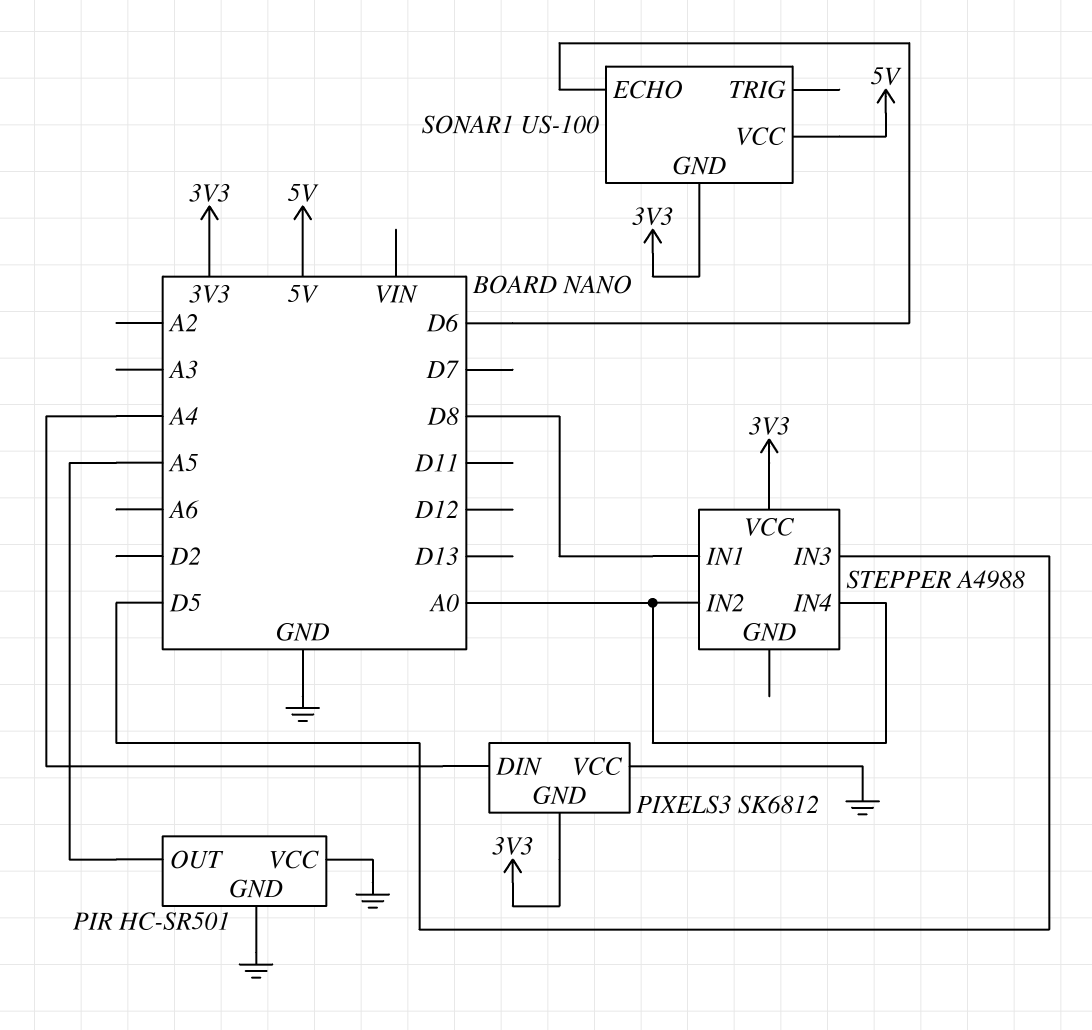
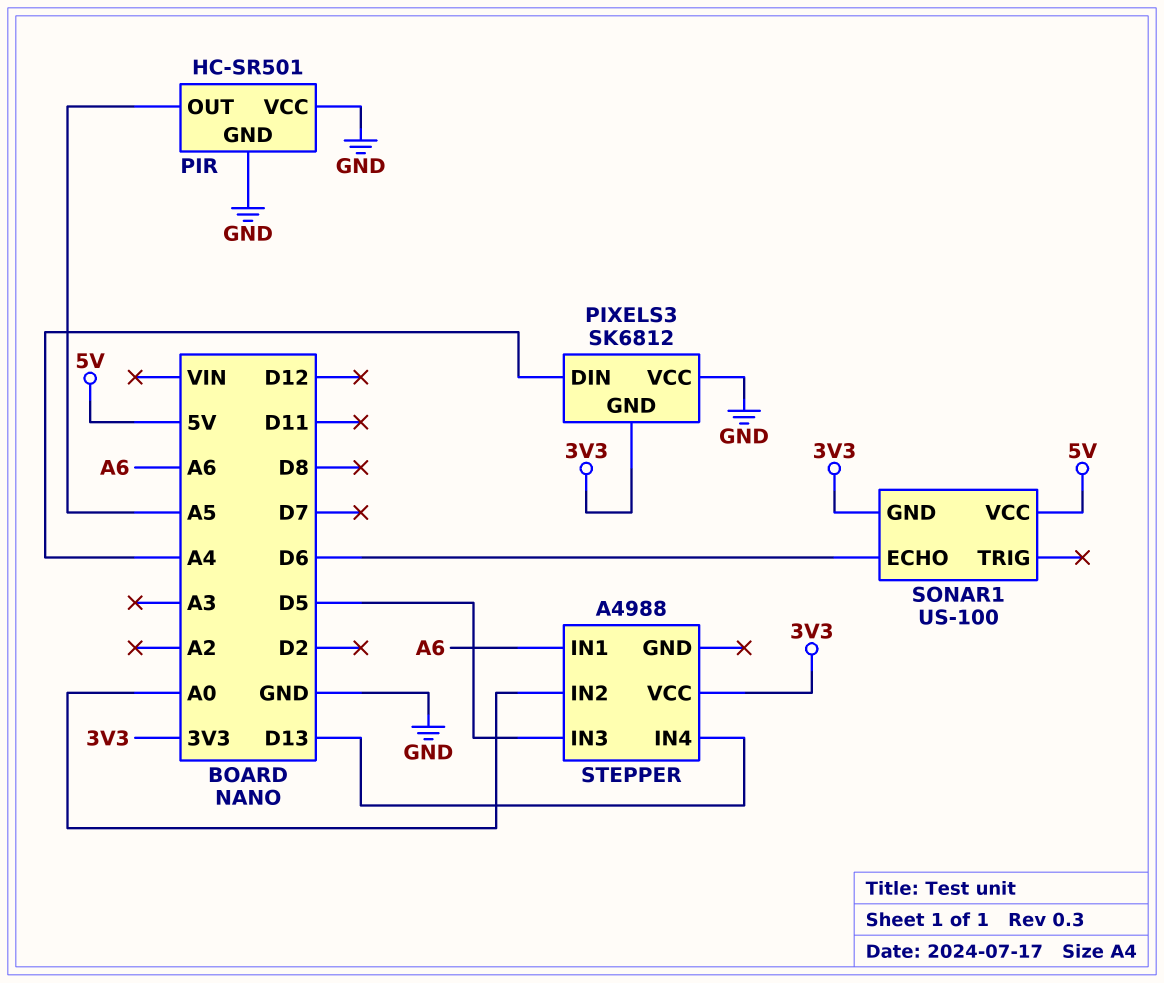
STEPPER pin IN1: D8 -> A6
STEPPER pin IN4: A0 -> D13

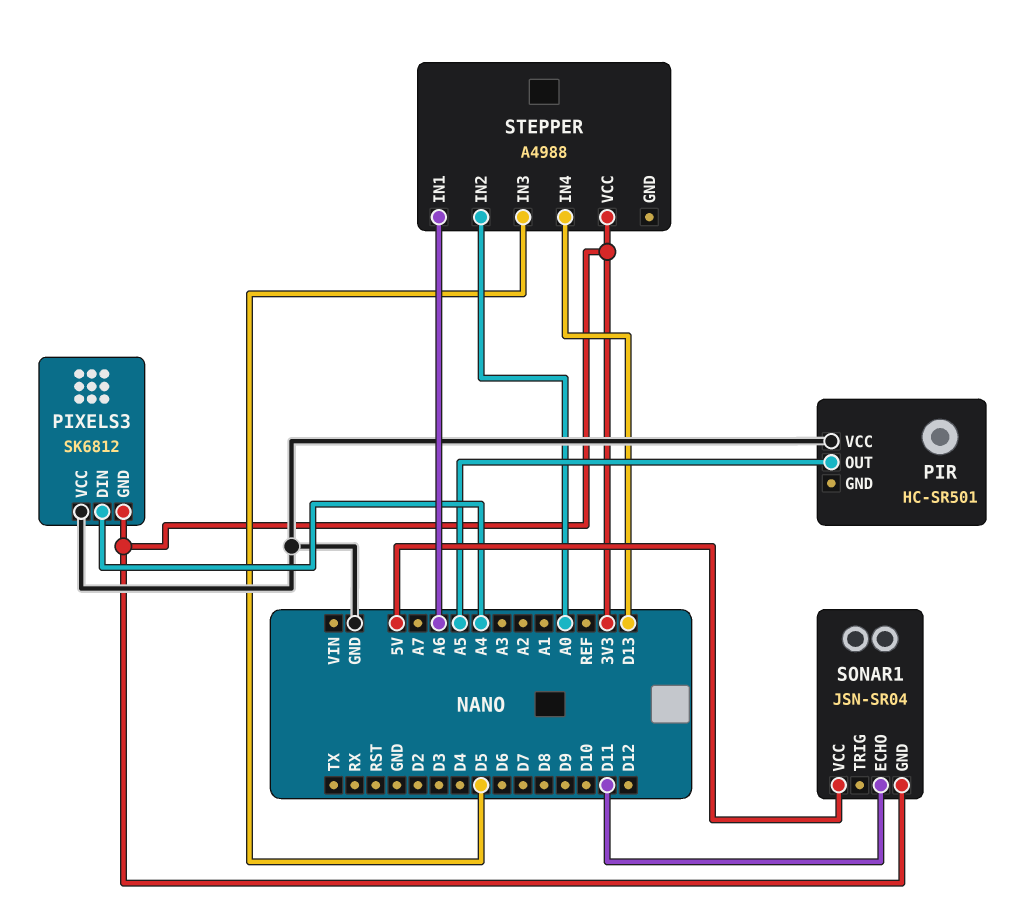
PIR pin GND: GND -> none
SONAR1: US-100 -> JSN-SR04
SONAR1 pin ECHO: D6 -> D11

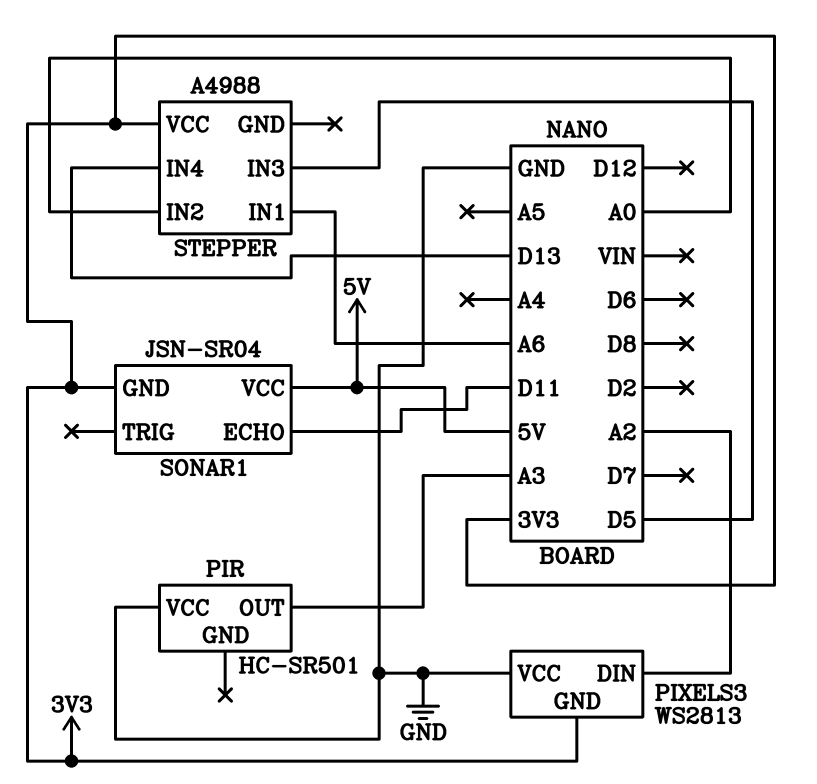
PIR pin OUT: A5 -> A3
PIXELS3: SK6812 -> WS2813
PIXELS3 pin DIN: A4 -> A2

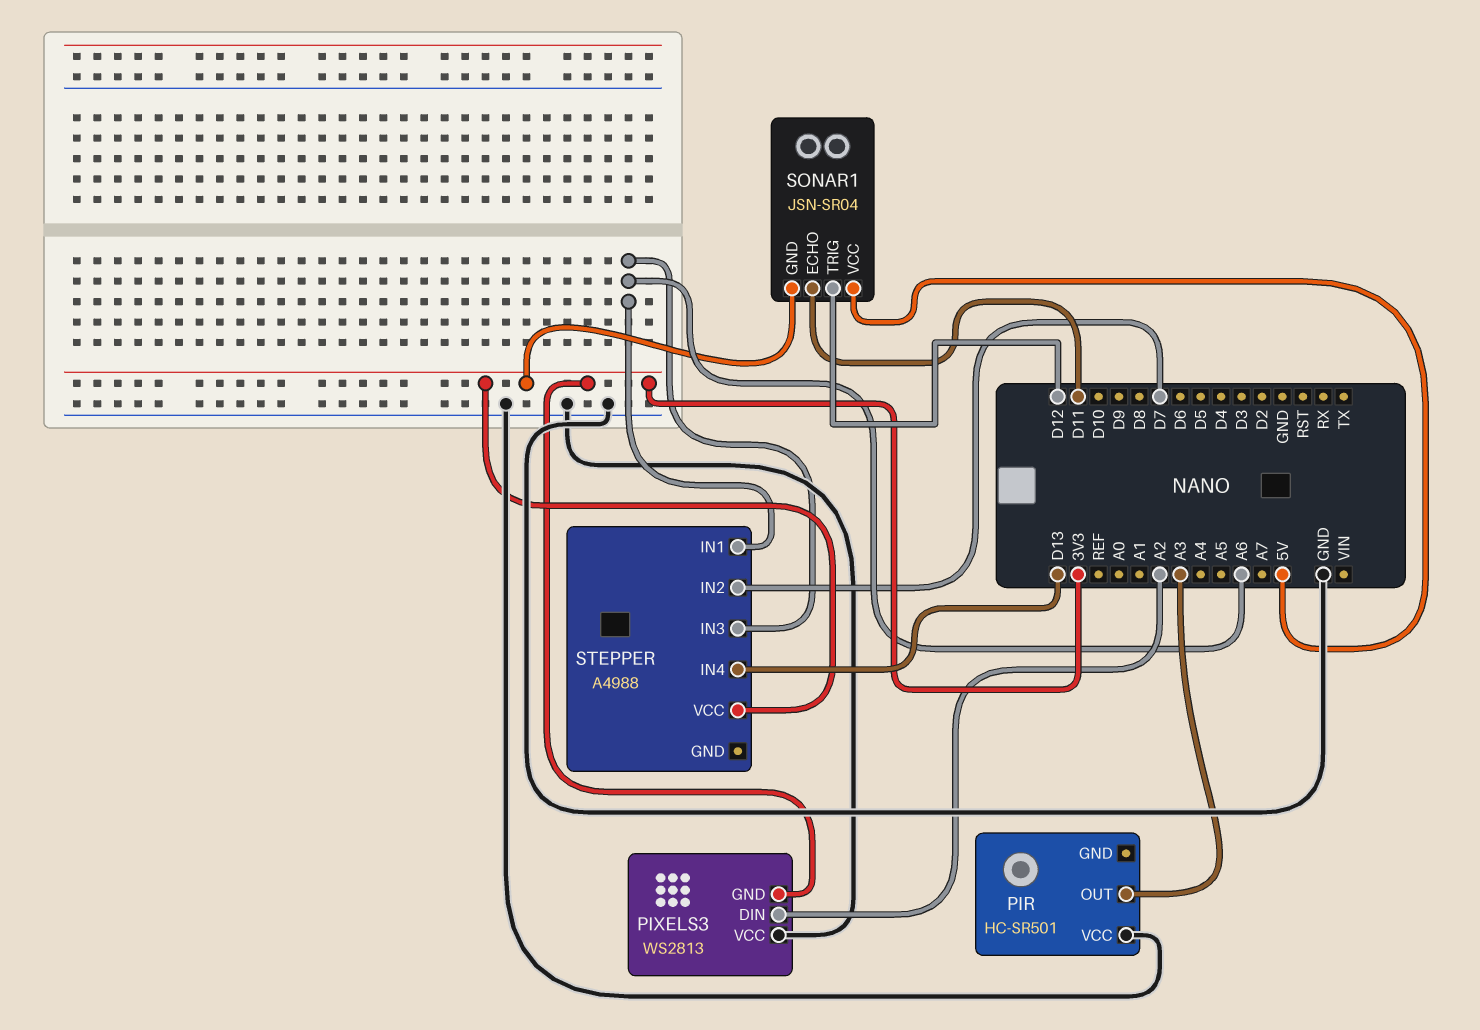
SONAR1 pin TRIG: none -> D12
STEPPER pin IN2: A0 -> D7
STEPPER pin IN3: D5 -> A6

